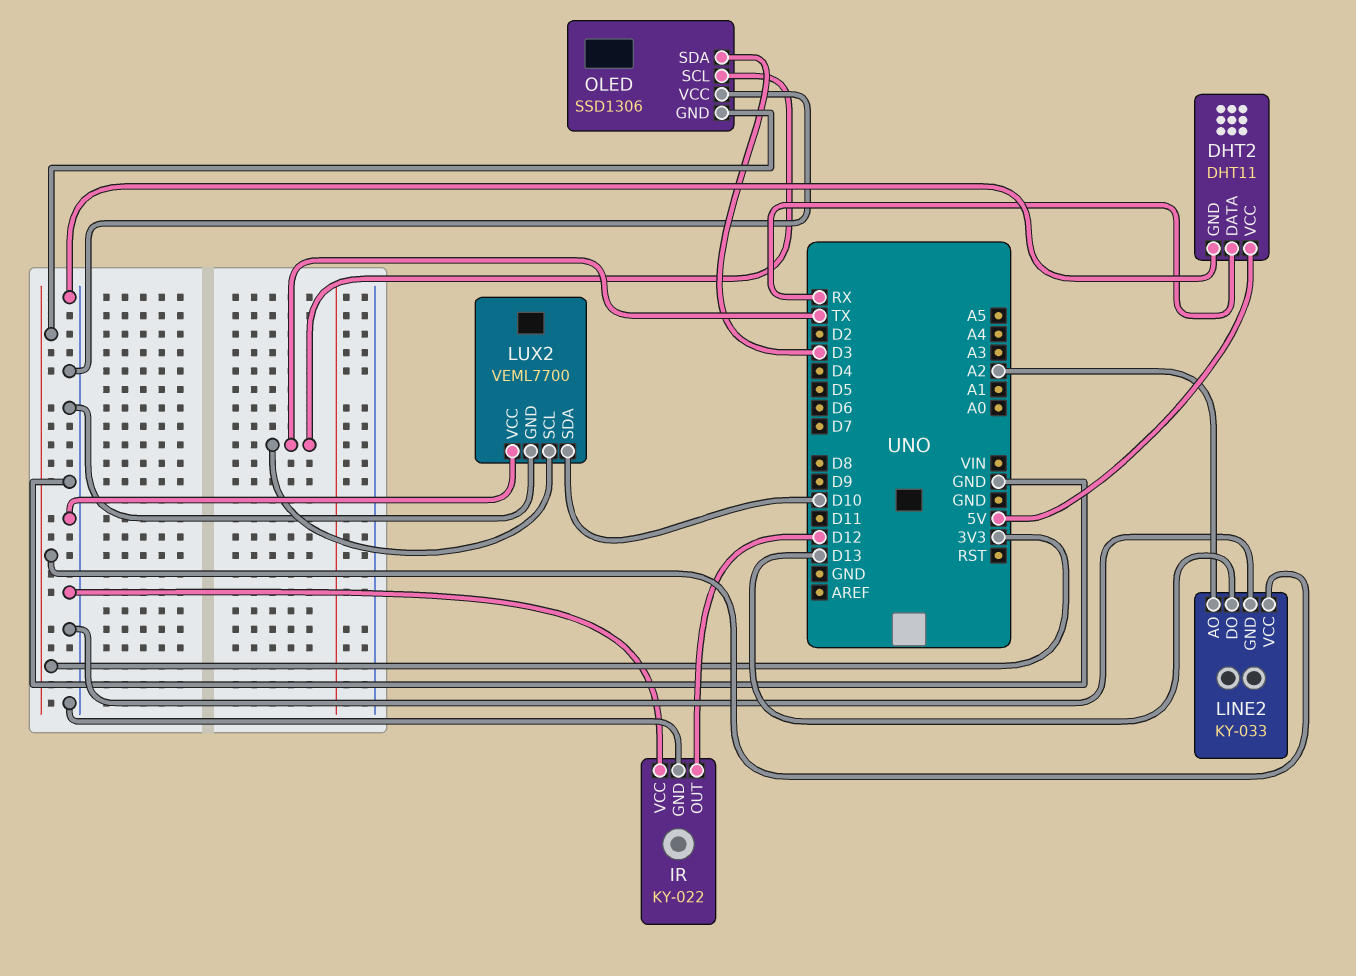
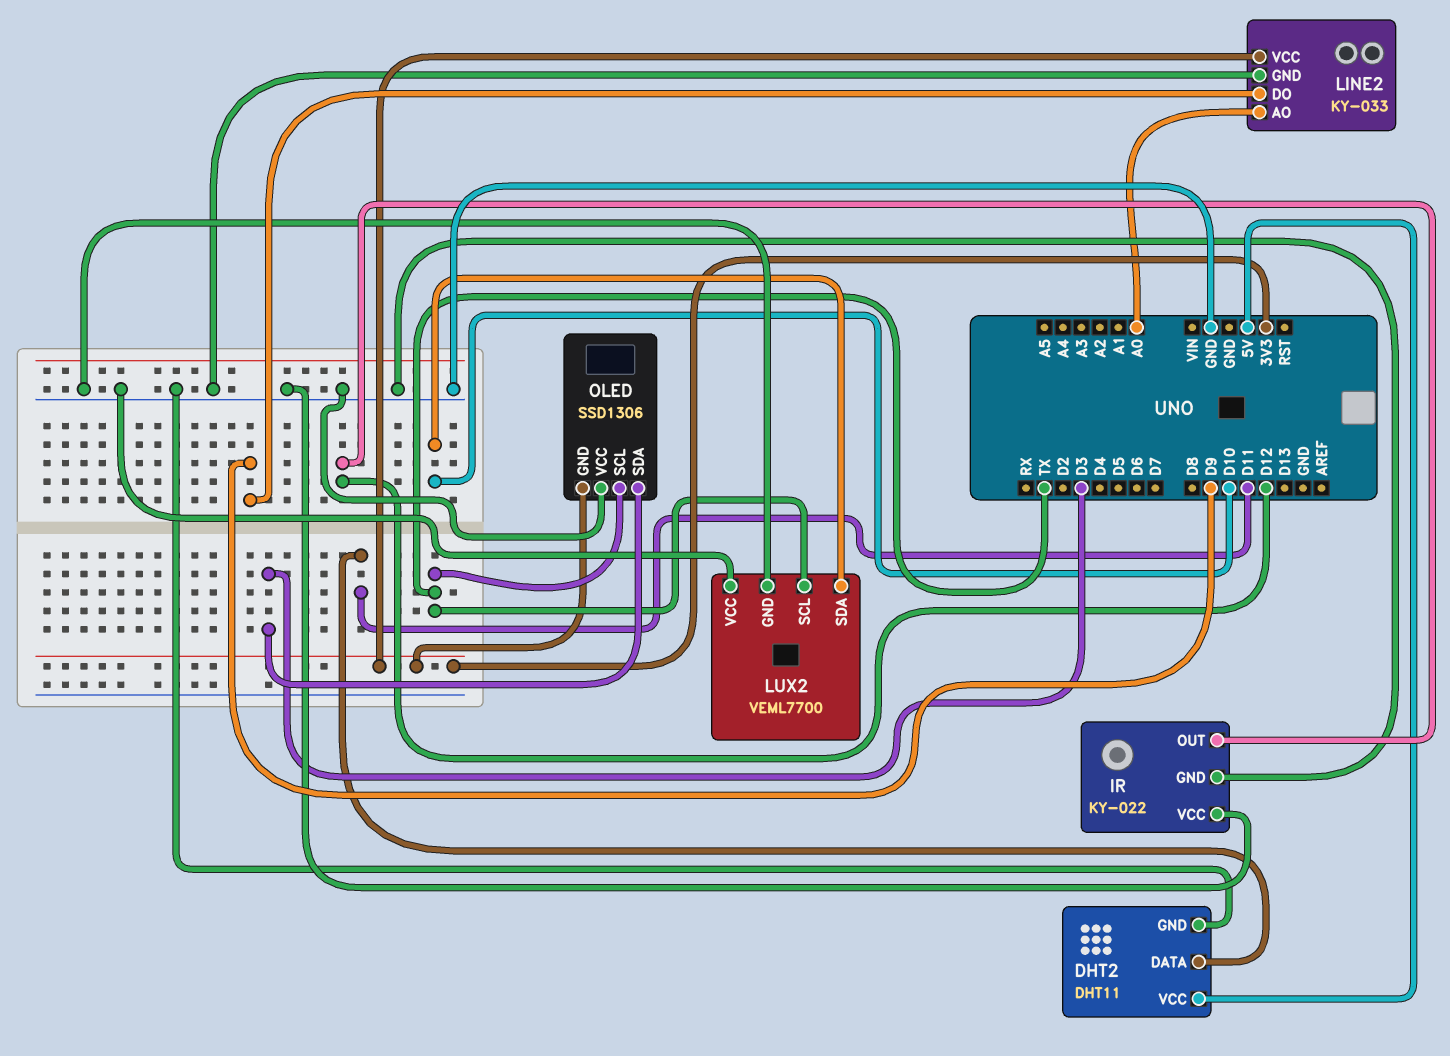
DHT2 pin DATA: RX -> D11
LINE2 pin AO: A2 -> A0
LINE2 pin DO: D13 -> D9

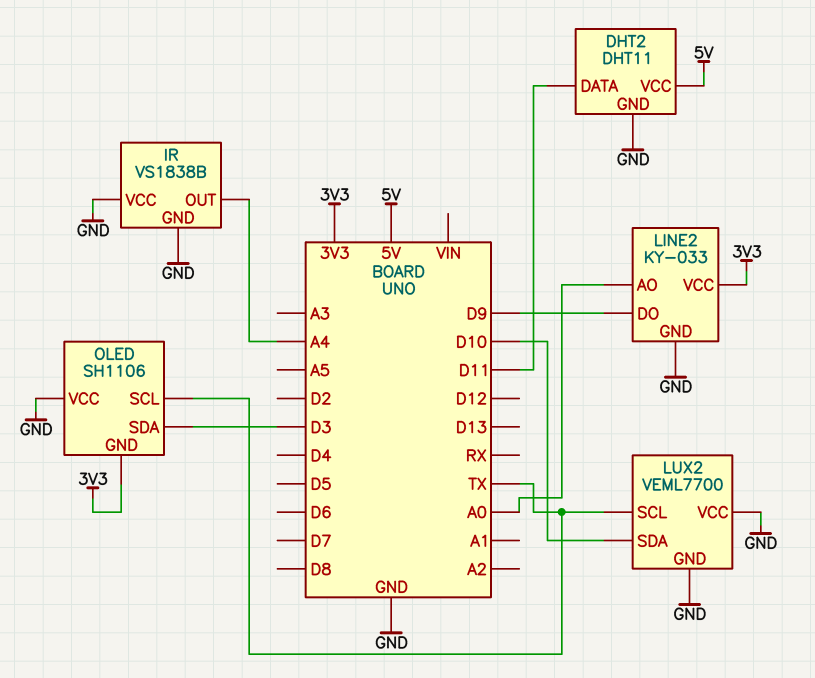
IR: KY-022 -> VS1838B
IR pin OUT: D12 -> A4
OLED: SSD1306 -> SH1106

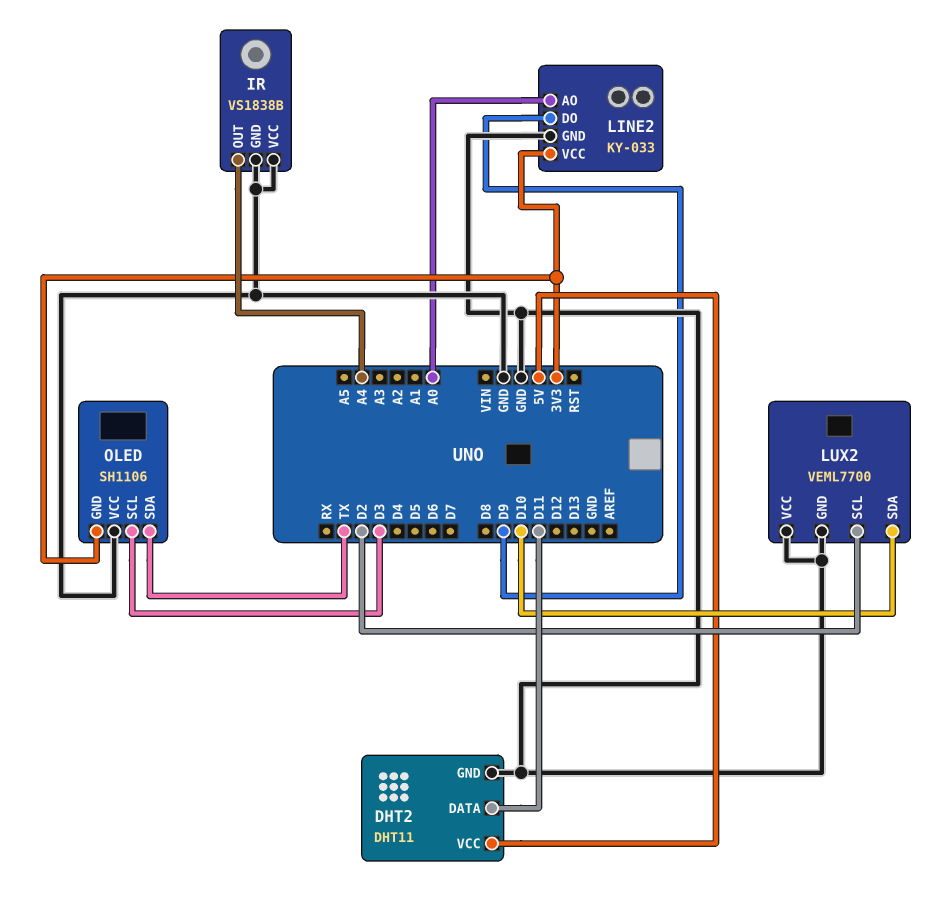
LUX2 pin SCL: TX -> D2
OLED pin SCL: TX -> D3
OLED pin SDA: D3 -> TX

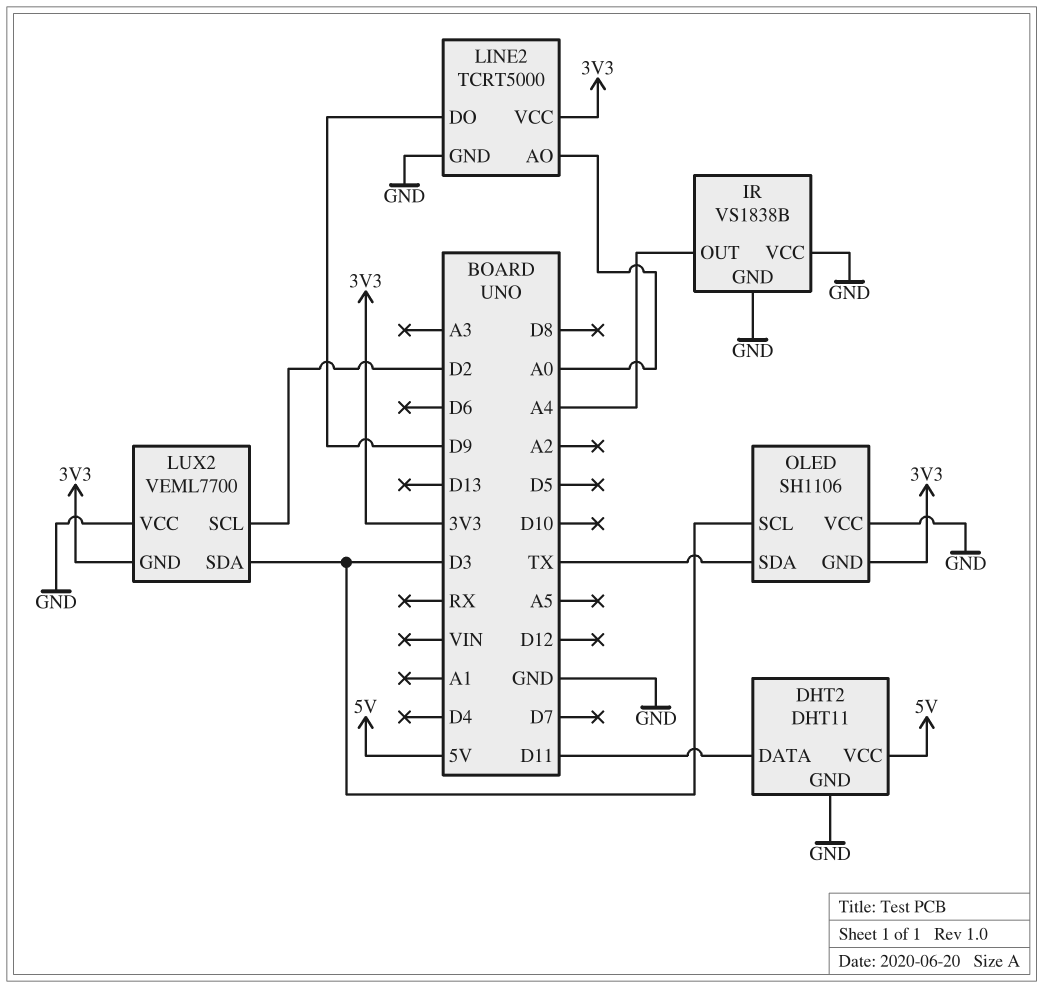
LINE2: KY-033 -> TCRT5000
LUX2 pin GND: GND -> 3V3
LUX2 pin SDA: D10 -> D3

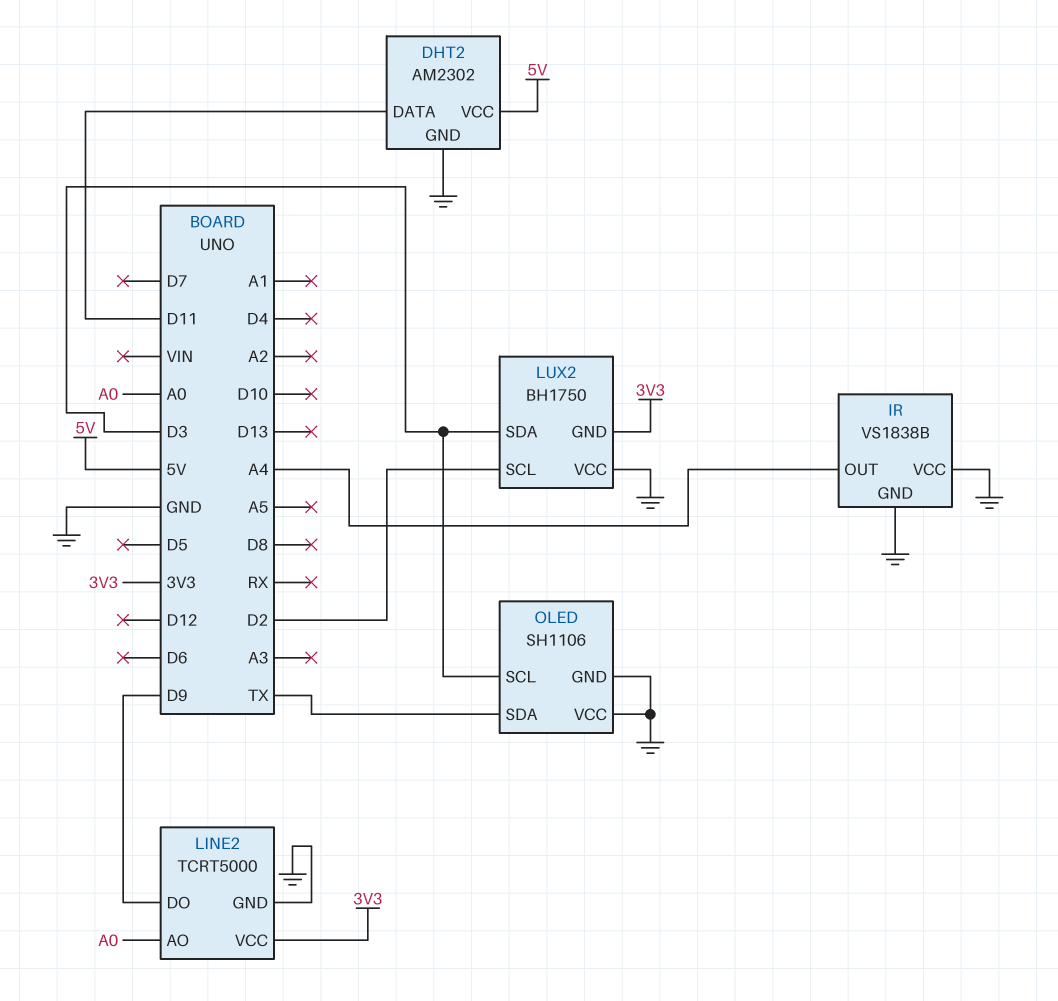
DHT2: DHT11 -> AM2302
LUX2: VEML7700 -> BH1750
OLED pin GND: 3V3 -> GND

